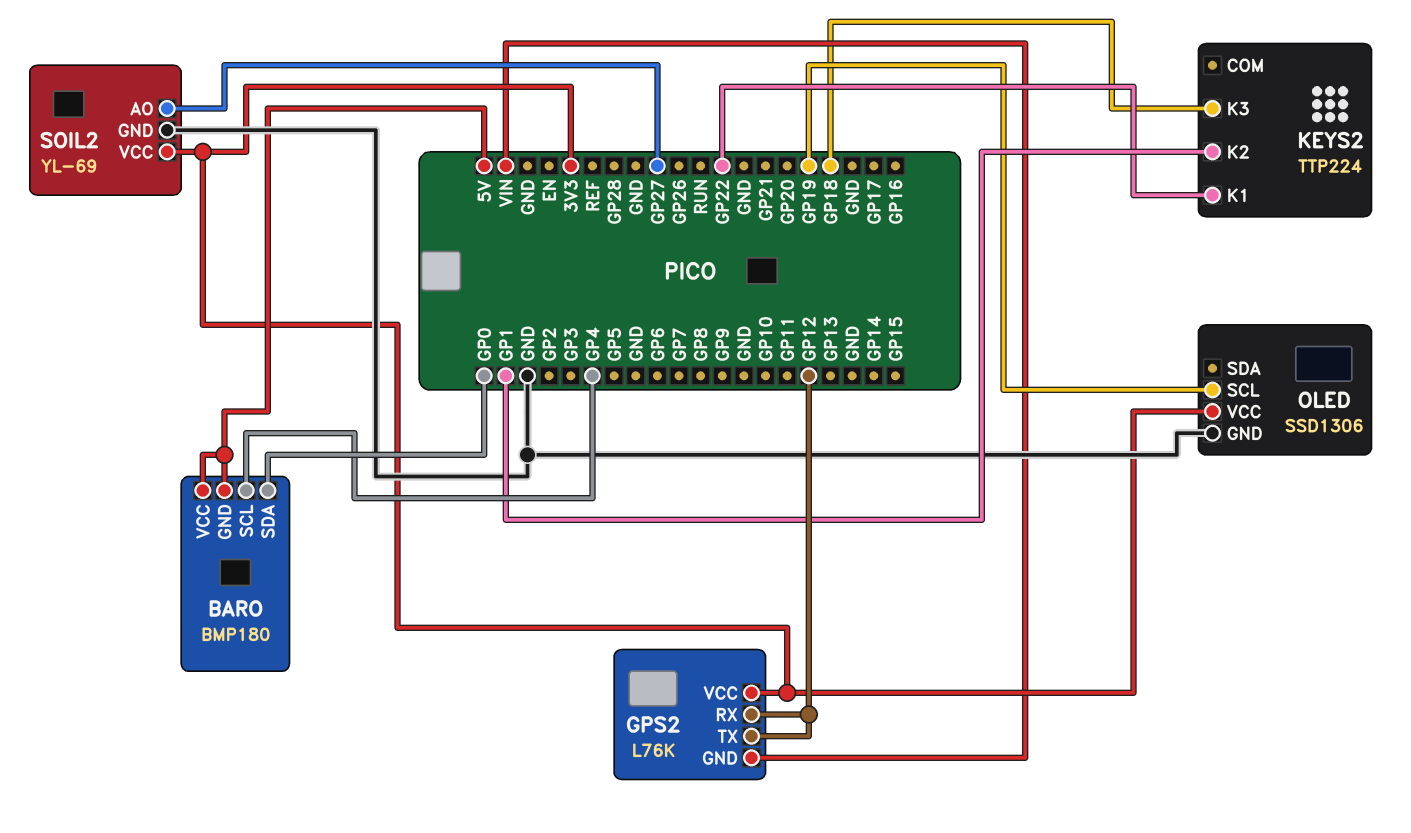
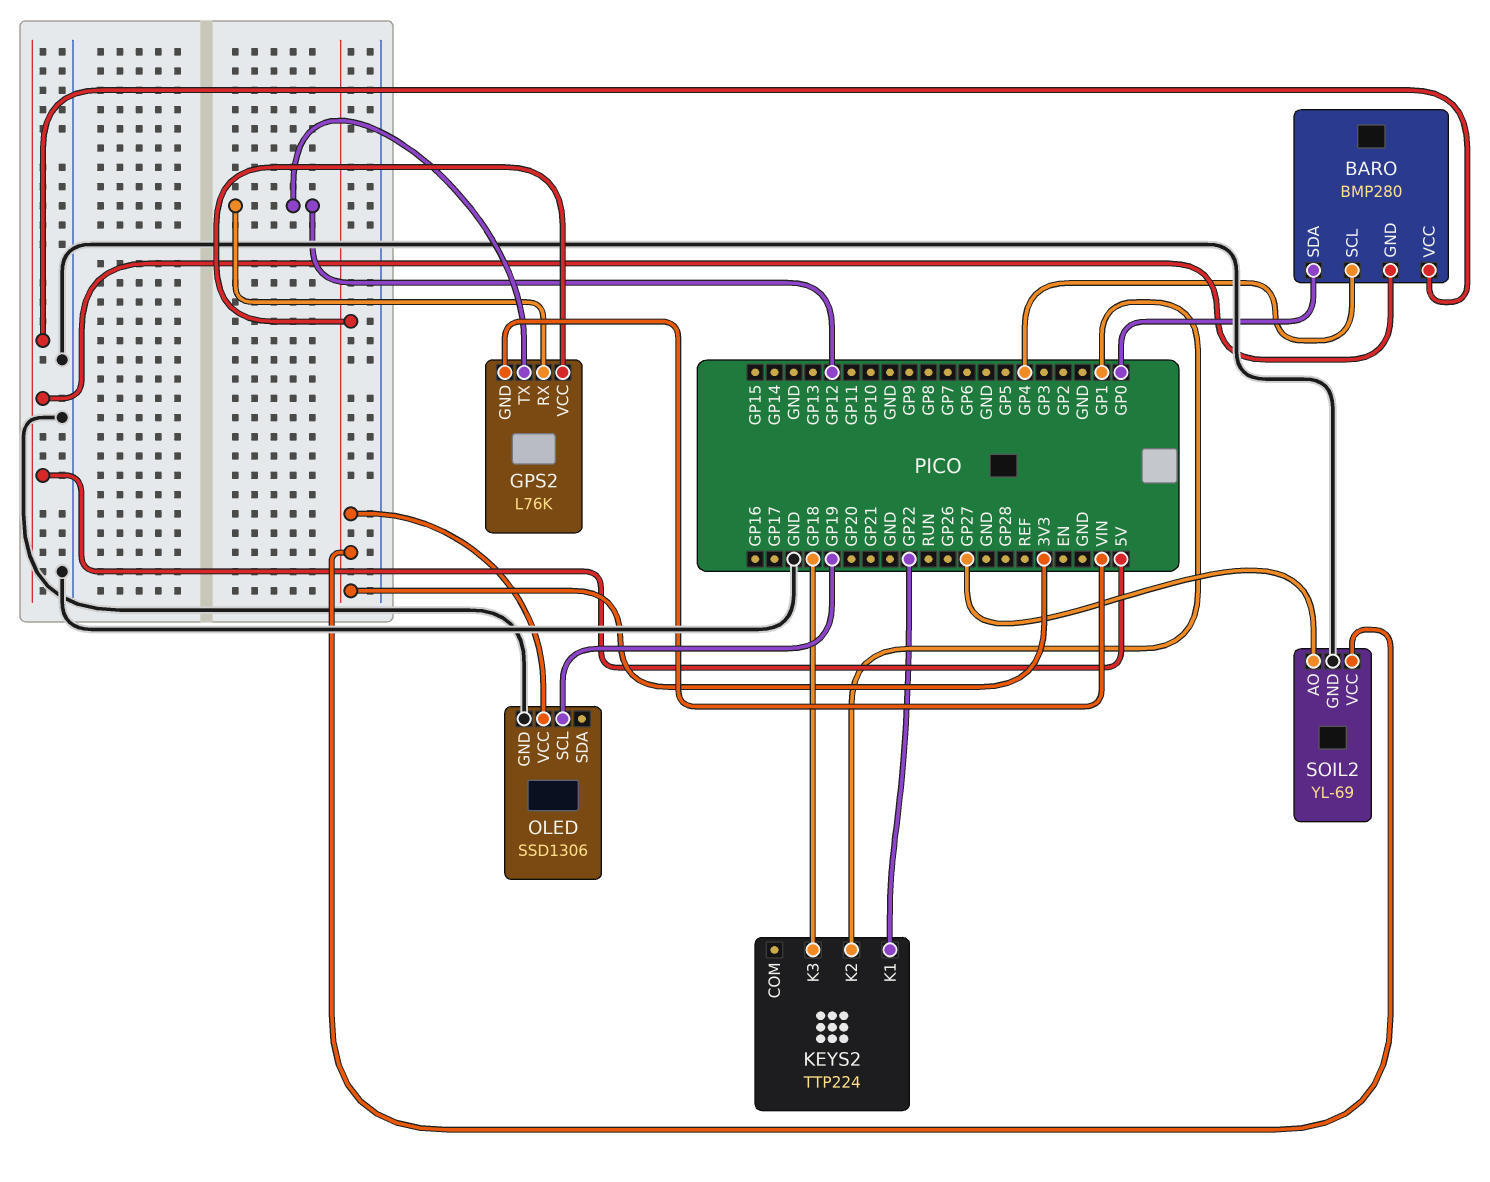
BARO: BMP180 -> BMP280

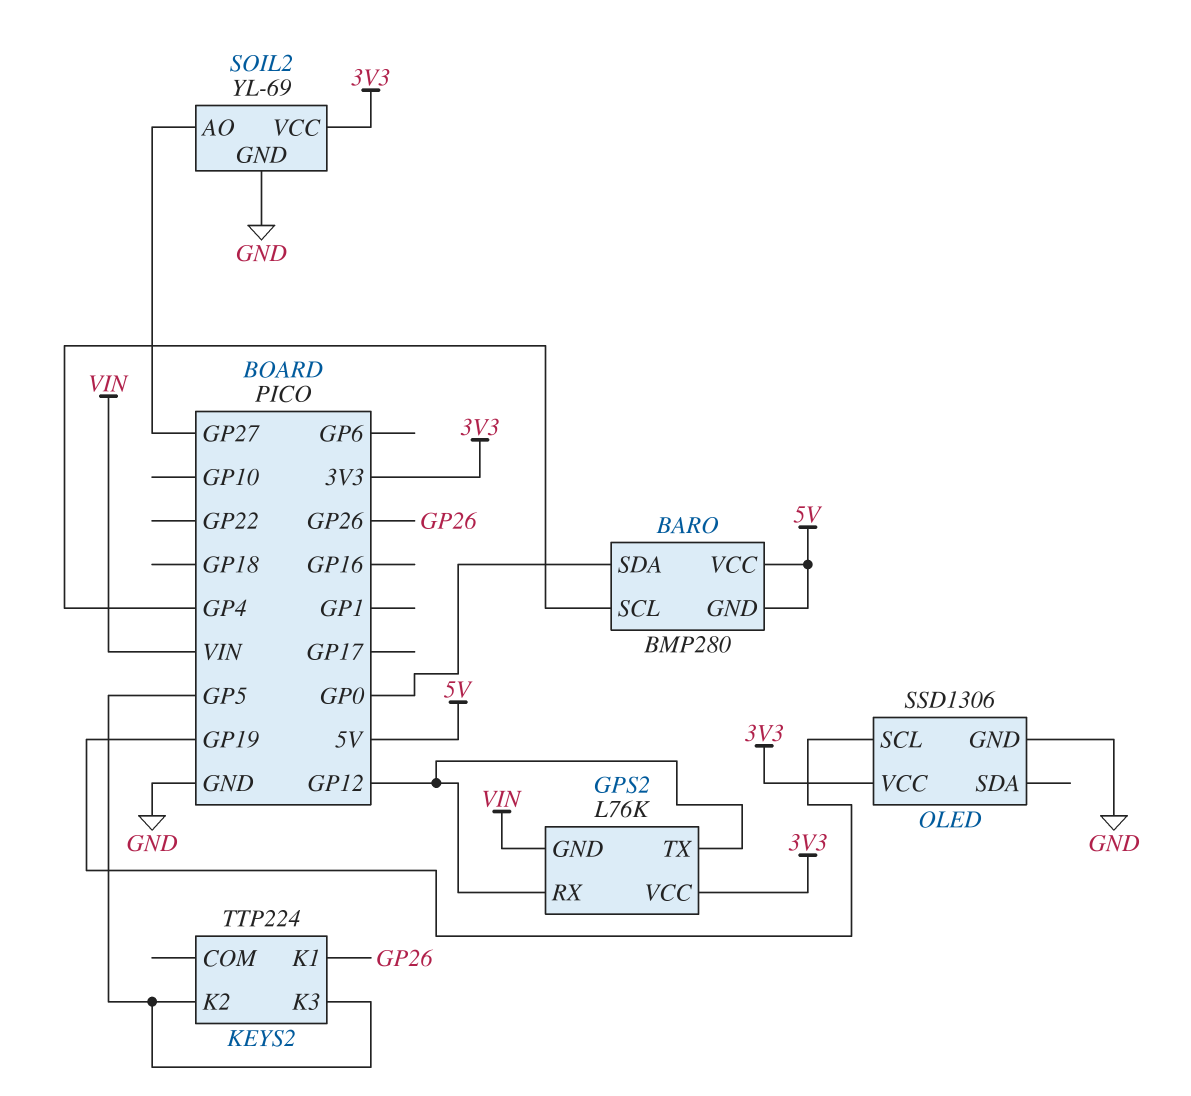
KEYS2 pin K1: GP22 -> GP26
KEYS2 pin K2: GP1 -> GP5
KEYS2 pin K3: GP18 -> GP5

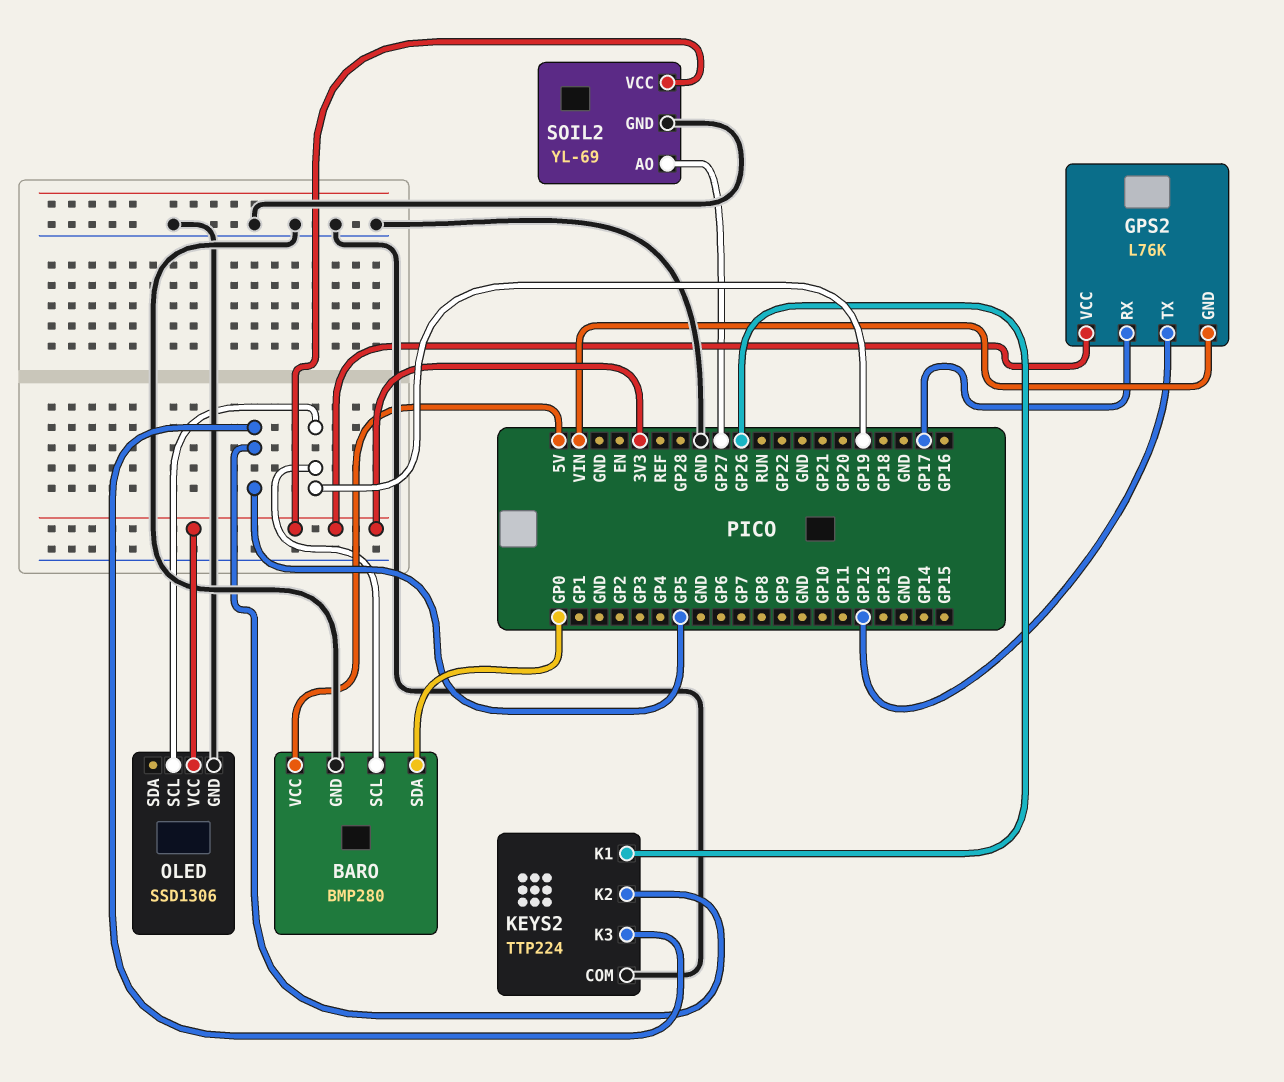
BARO pin GND: 5V -> GND
BARO pin SCL: GP4 -> GP19
GPS2 pin RX: GP12 -> GP17
KEYS2 pin COM: none -> GND

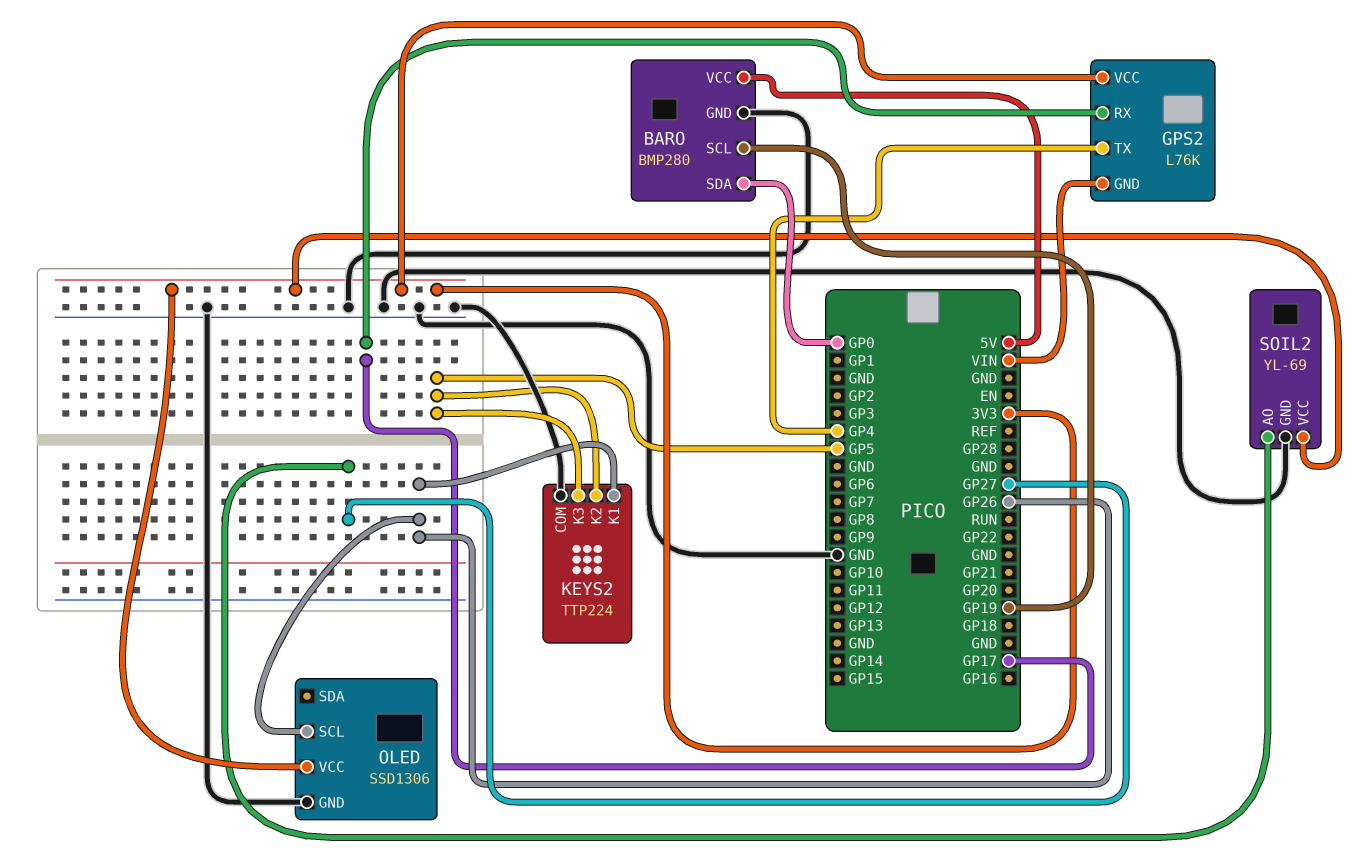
GPS2 pin TX: GP12 -> GP4
OLED pin SCL: GP19 -> GP26

